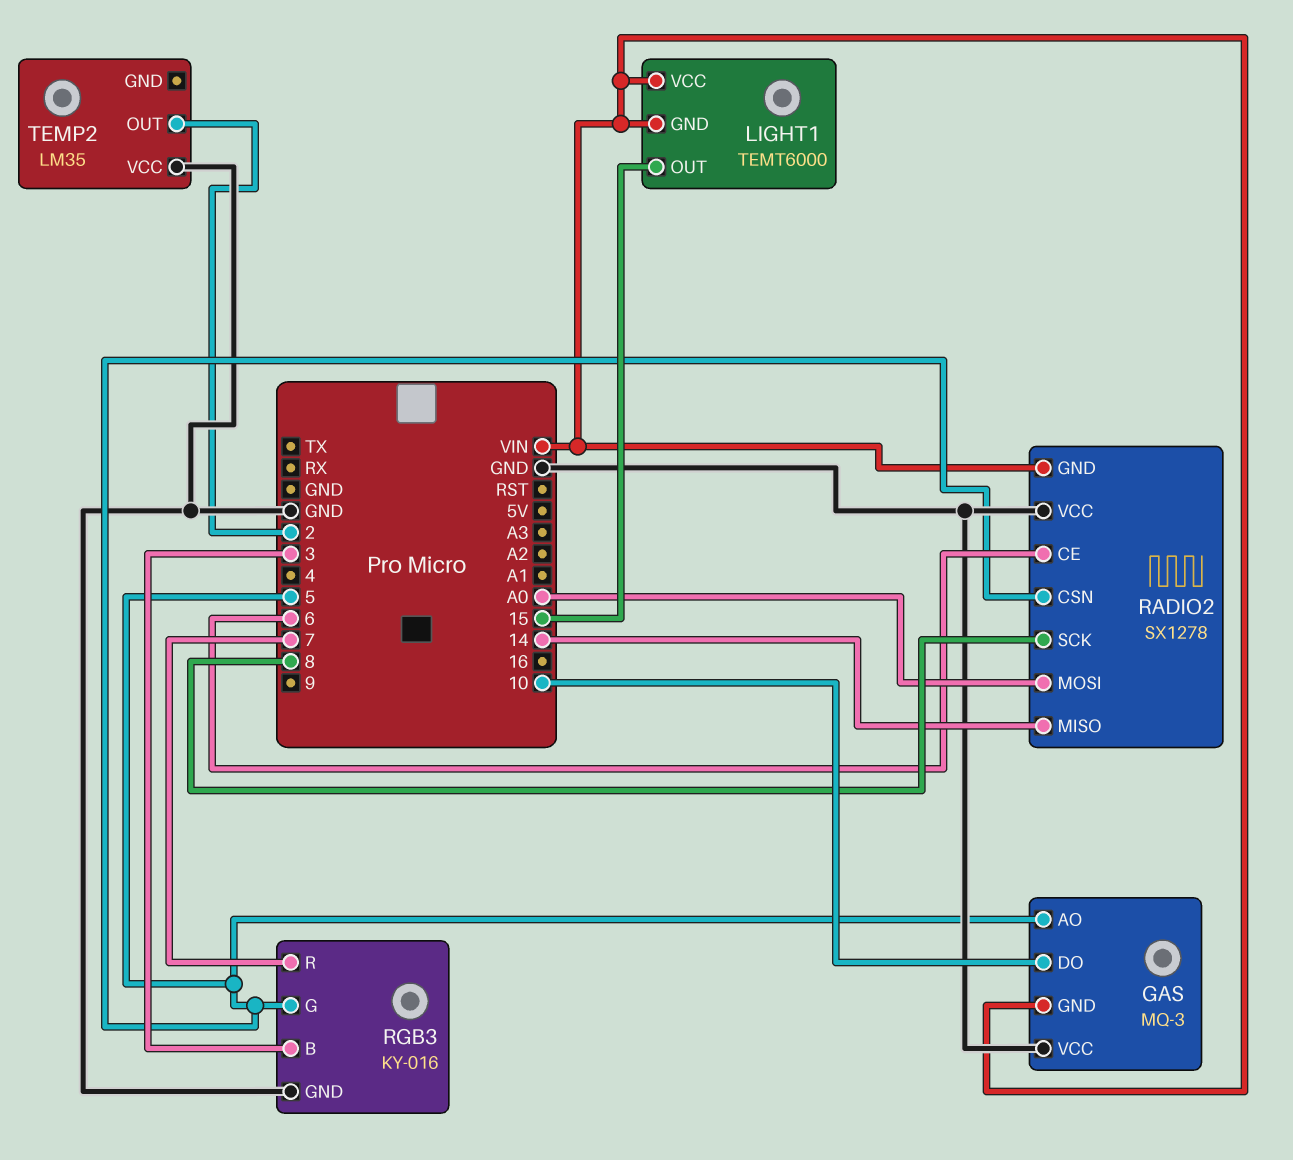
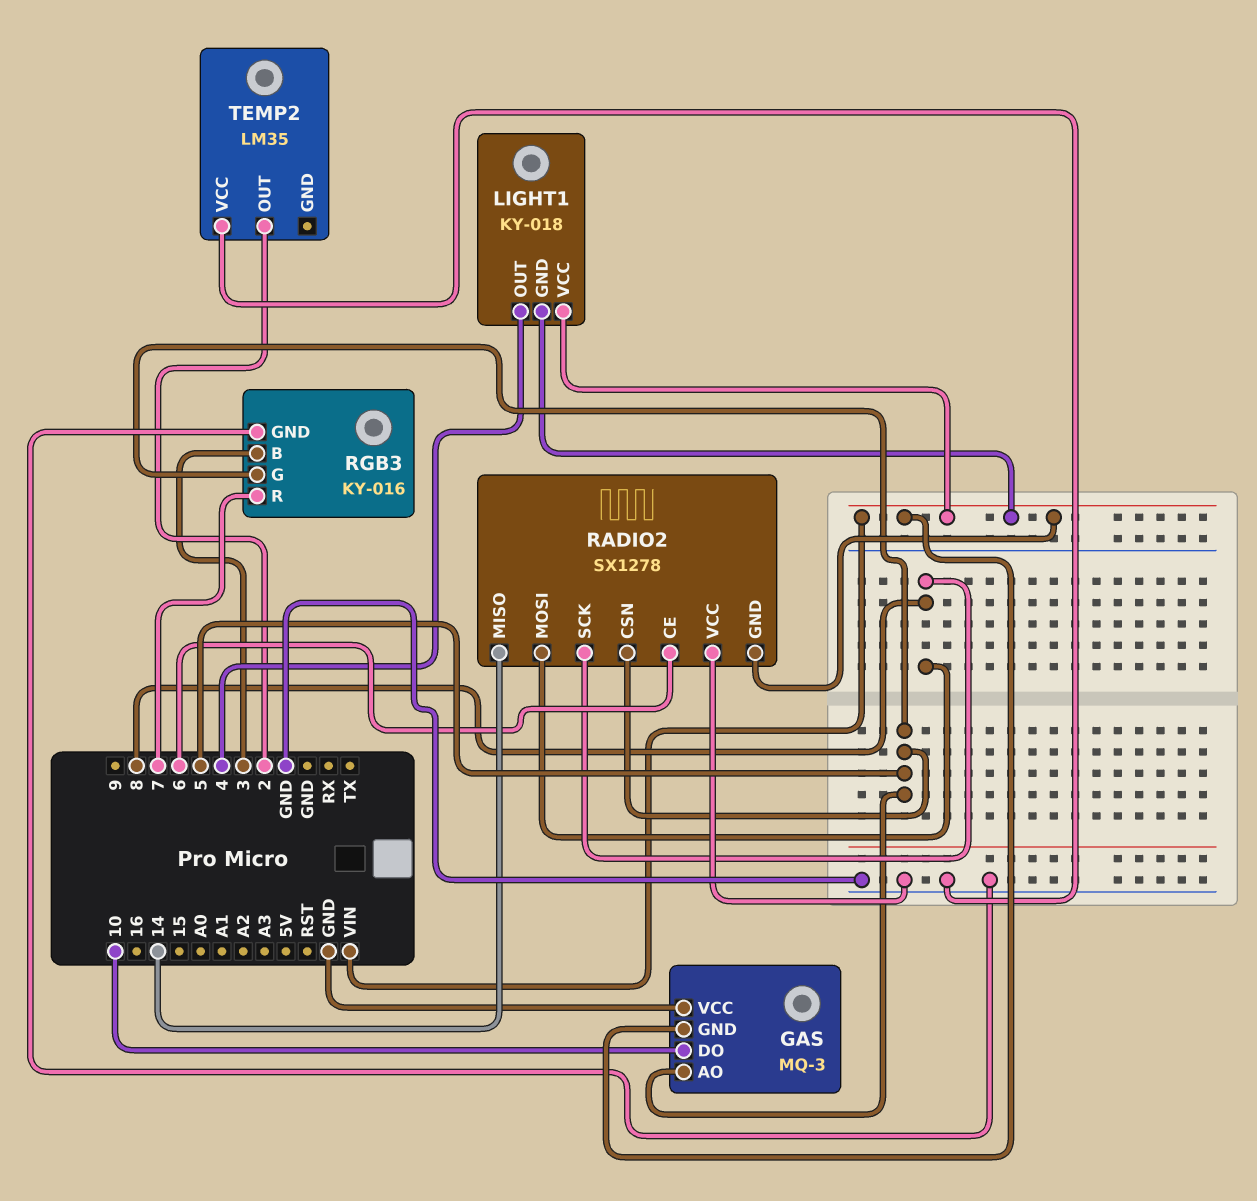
LIGHT1: TEMT6000 -> KY-018
LIGHT1 pin OUT: 15 -> 4
RADIO2 pin MOSI: A0 -> 8

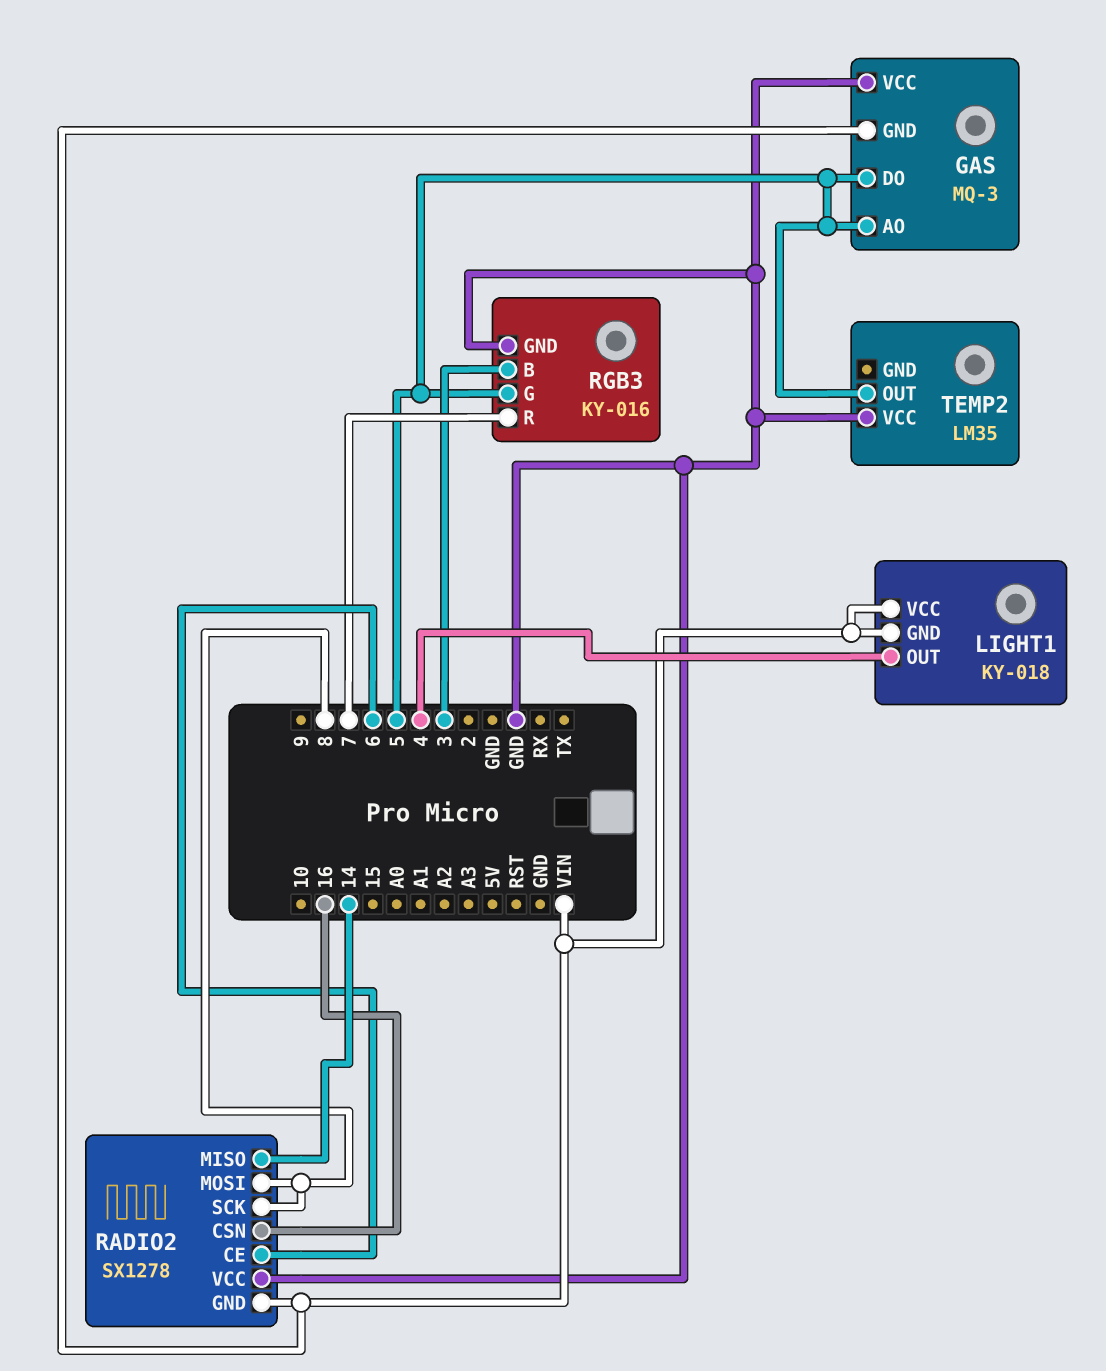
GAS pin DO: 10 -> 5
RADIO2 pin CSN: 5 -> 16
TEMP2 pin OUT: 2 -> 5

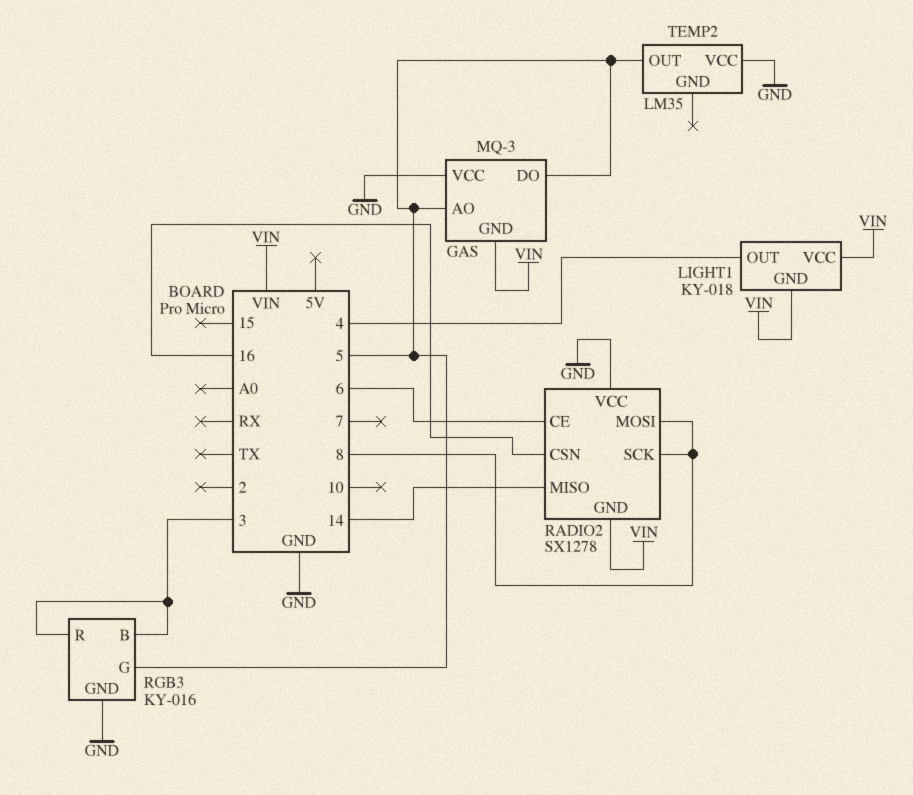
RGB3 pin R: 7 -> 3

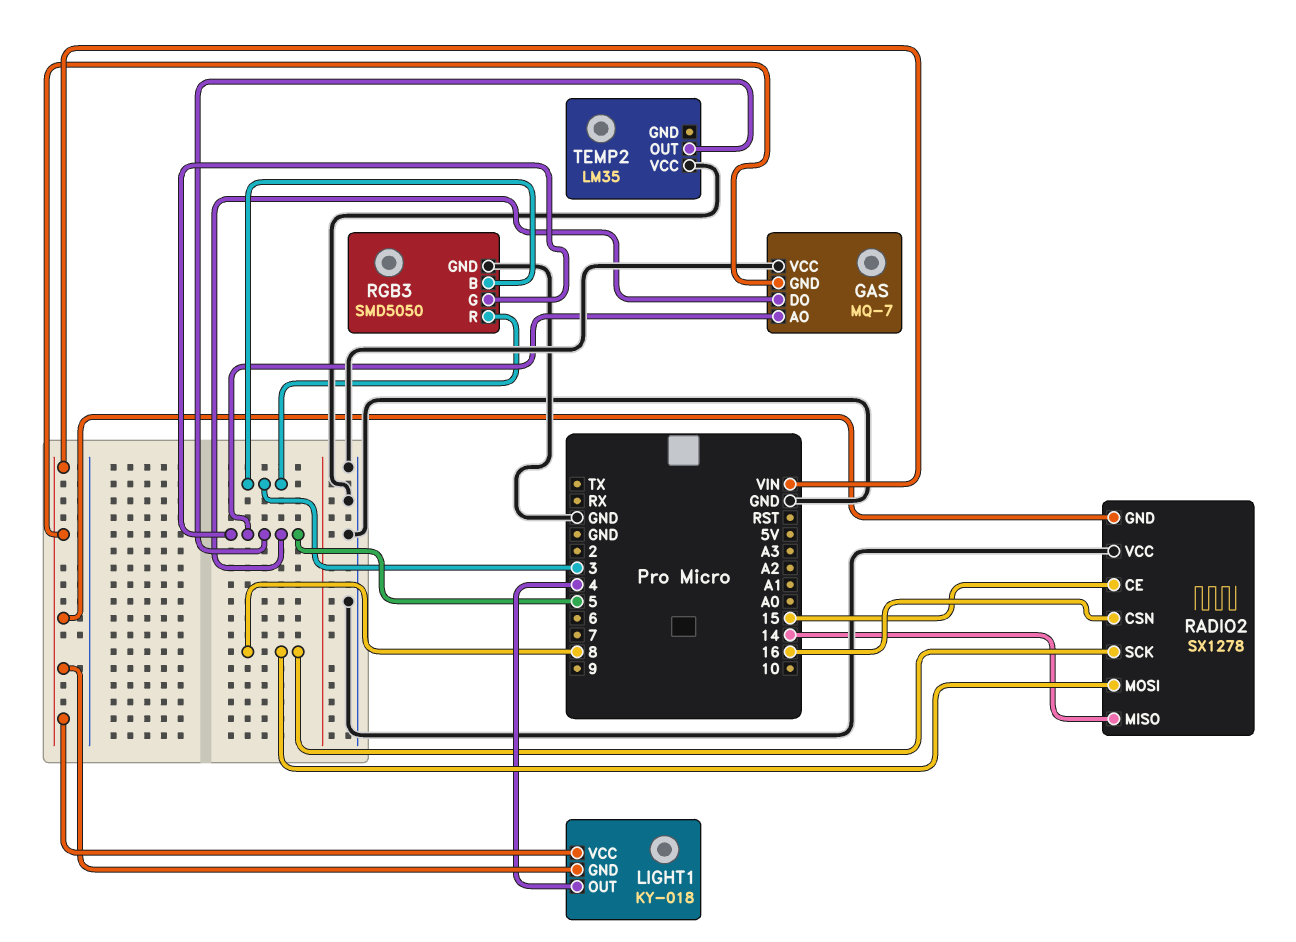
GAS: MQ-3 -> MQ-7
RADIO2 pin CE: 6 -> 15
RGB3: KY-016 -> SMD5050

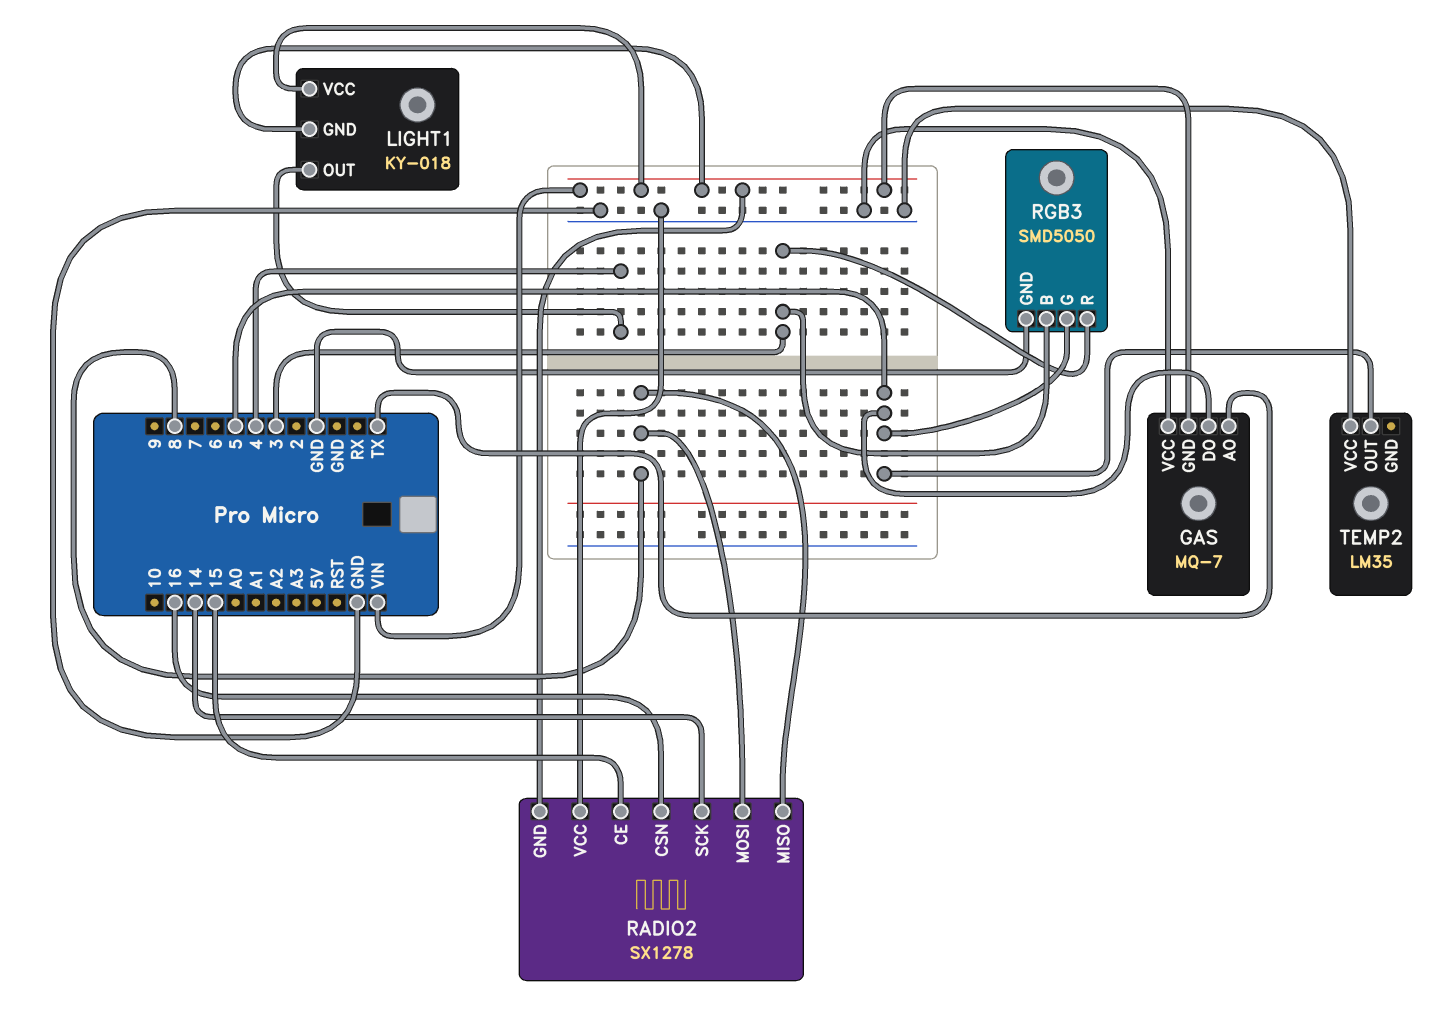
GAS pin AO: 5 -> TX
RADIO2 pin MISO: 14 -> 8
RADIO2 pin SCK: 8 -> 14

